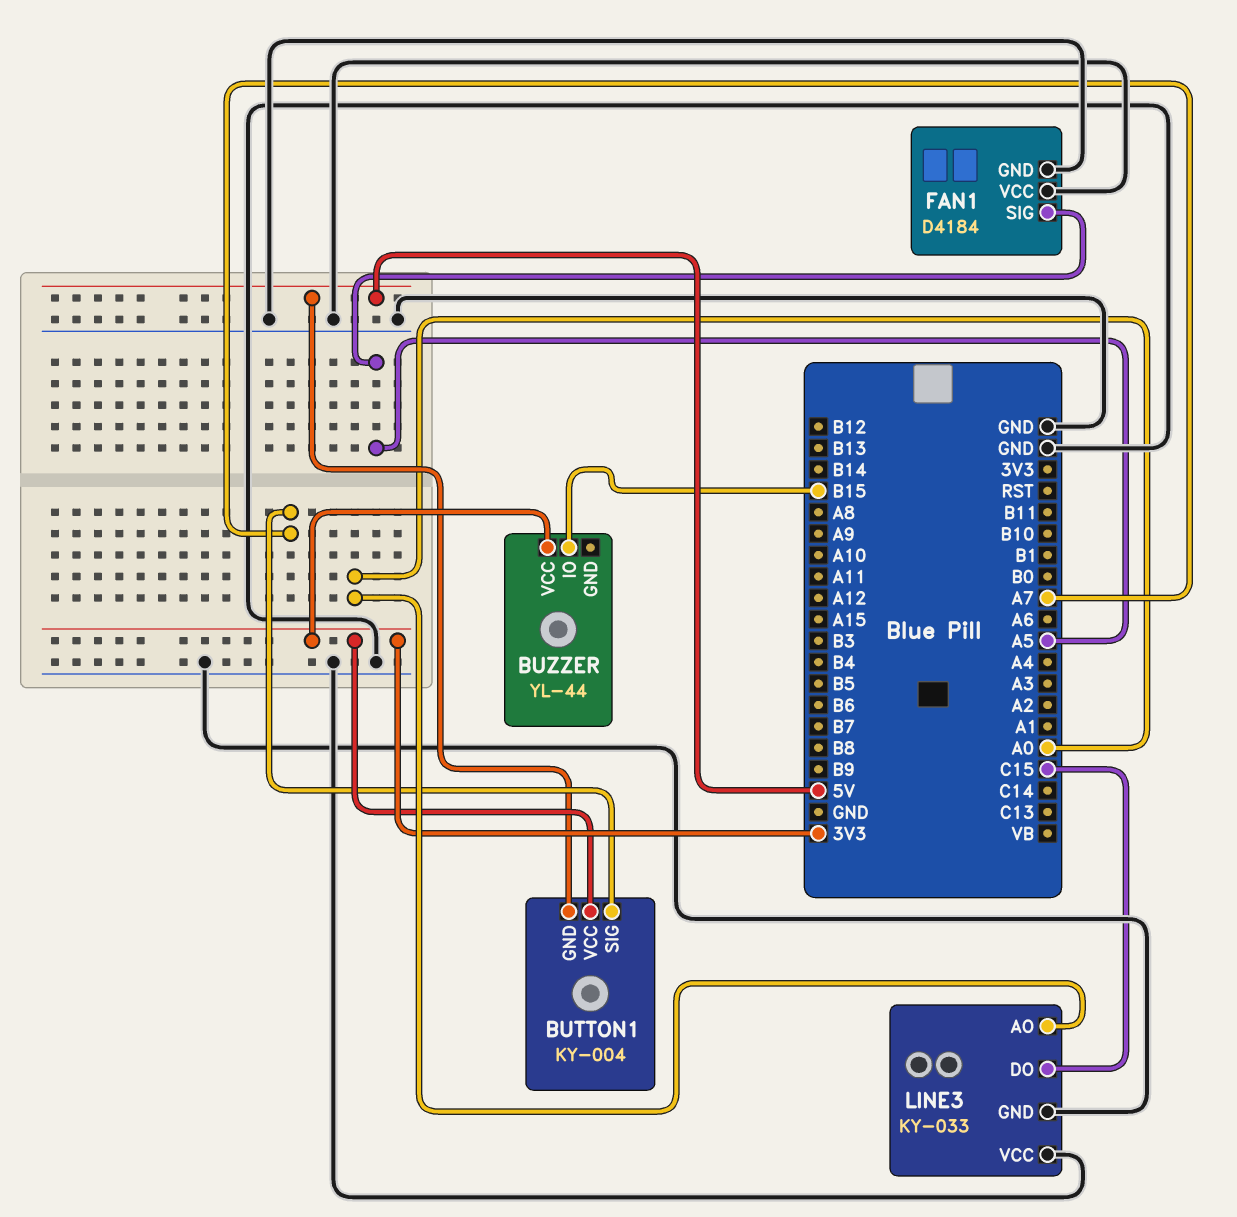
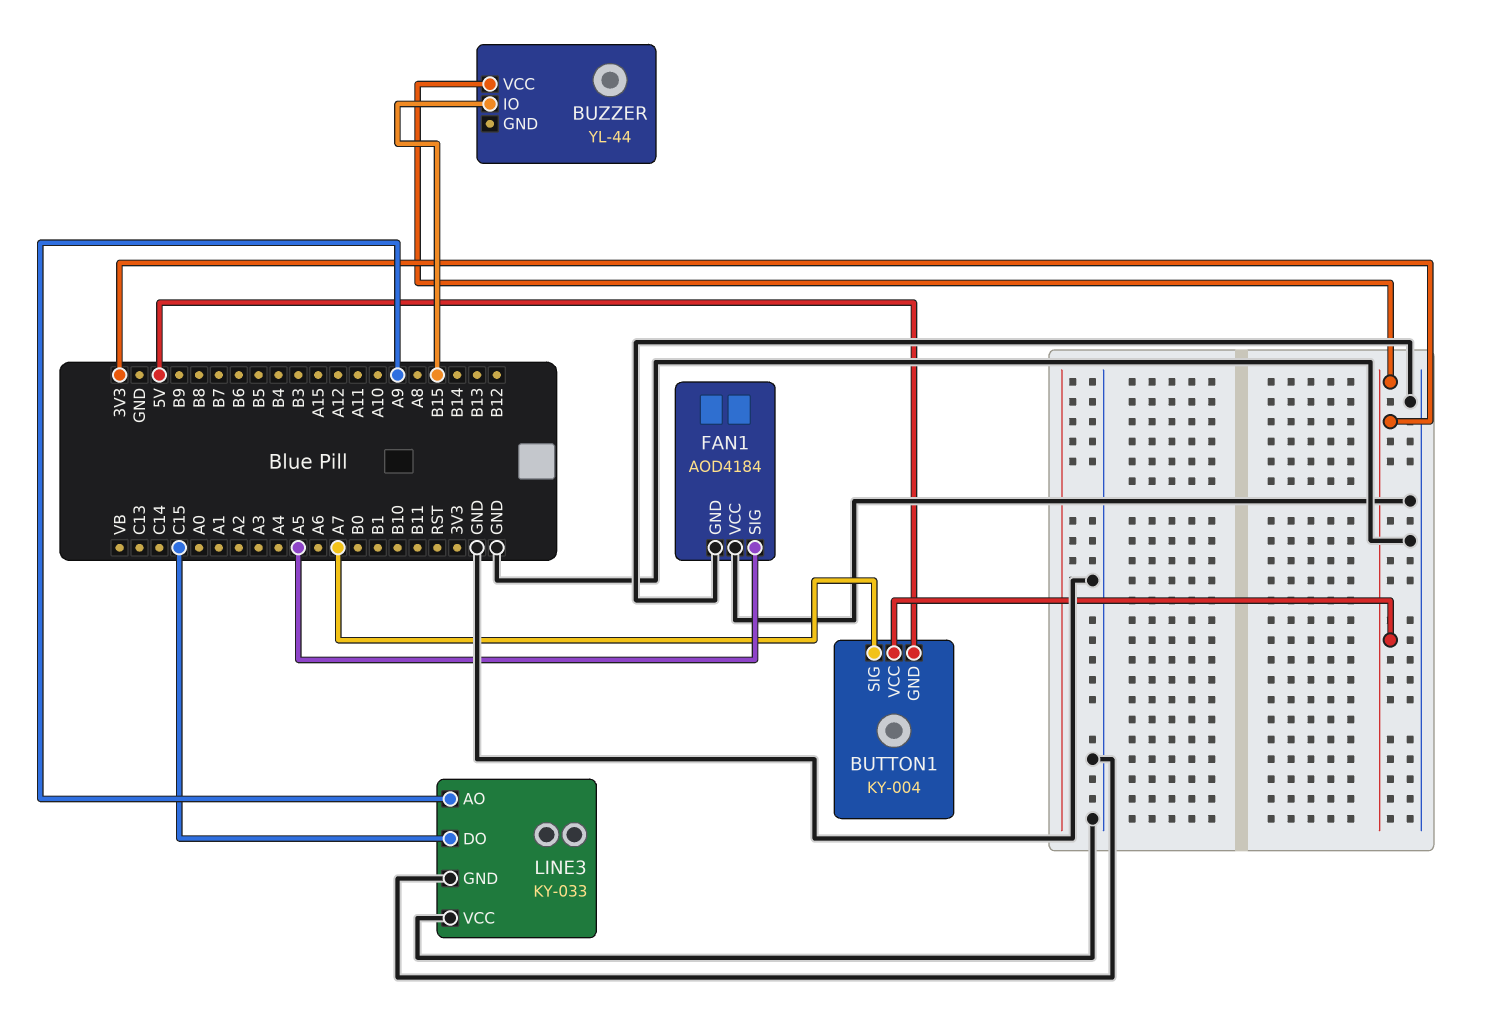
FAN1: D4184 -> AOD4184
LINE3 pin AO: A0 -> A9

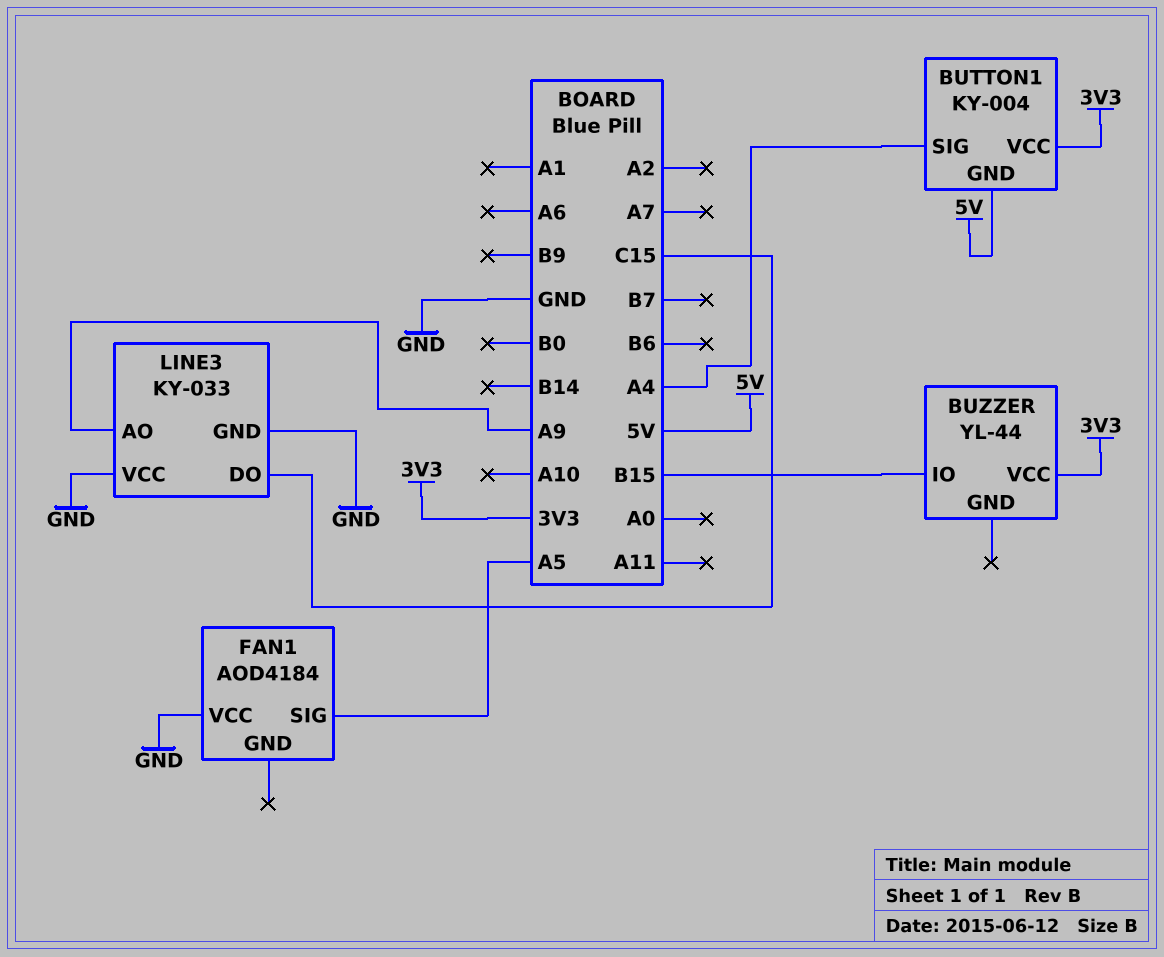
BUTTON1 pin SIG: A7 -> A4
FAN1 pin GND: GND -> none

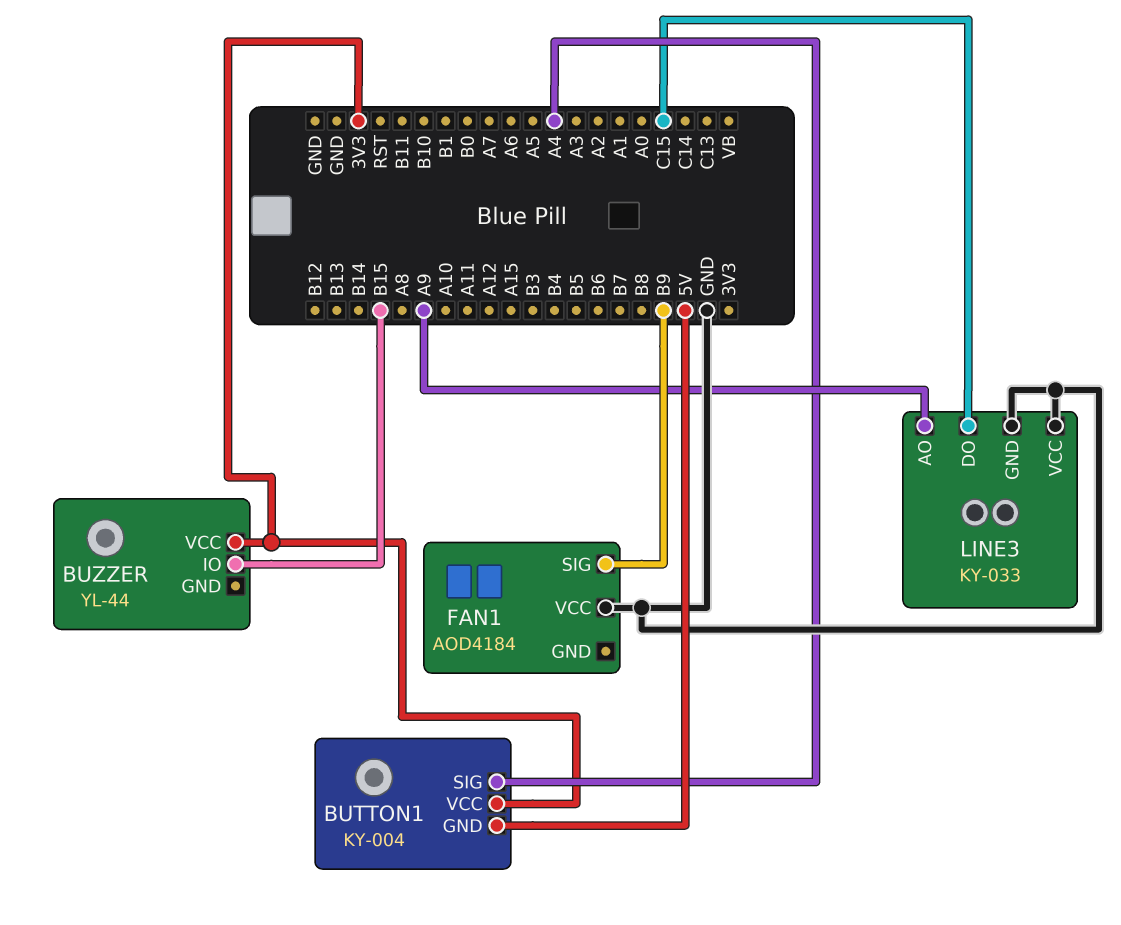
FAN1 pin SIG: A5 -> B9

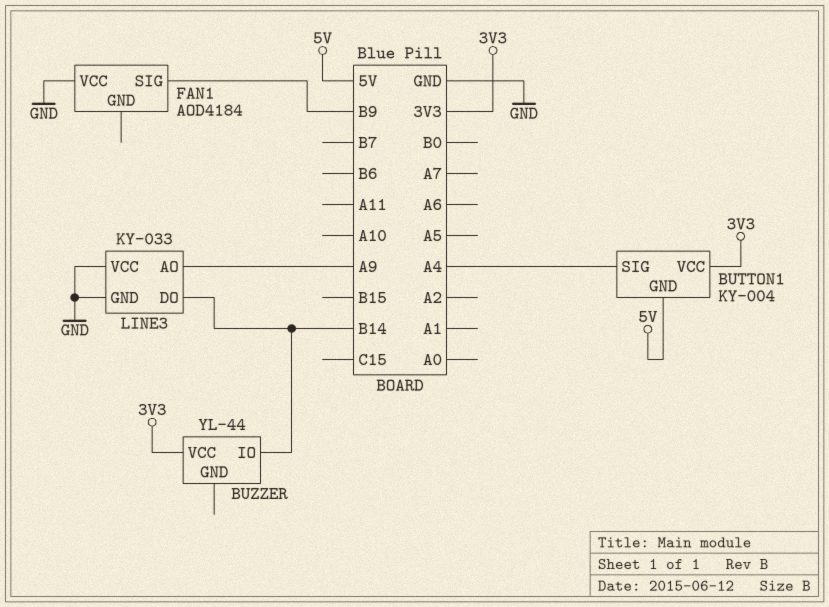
BUZZER pin IO: B15 -> B14
LINE3 pin DO: C15 -> B14

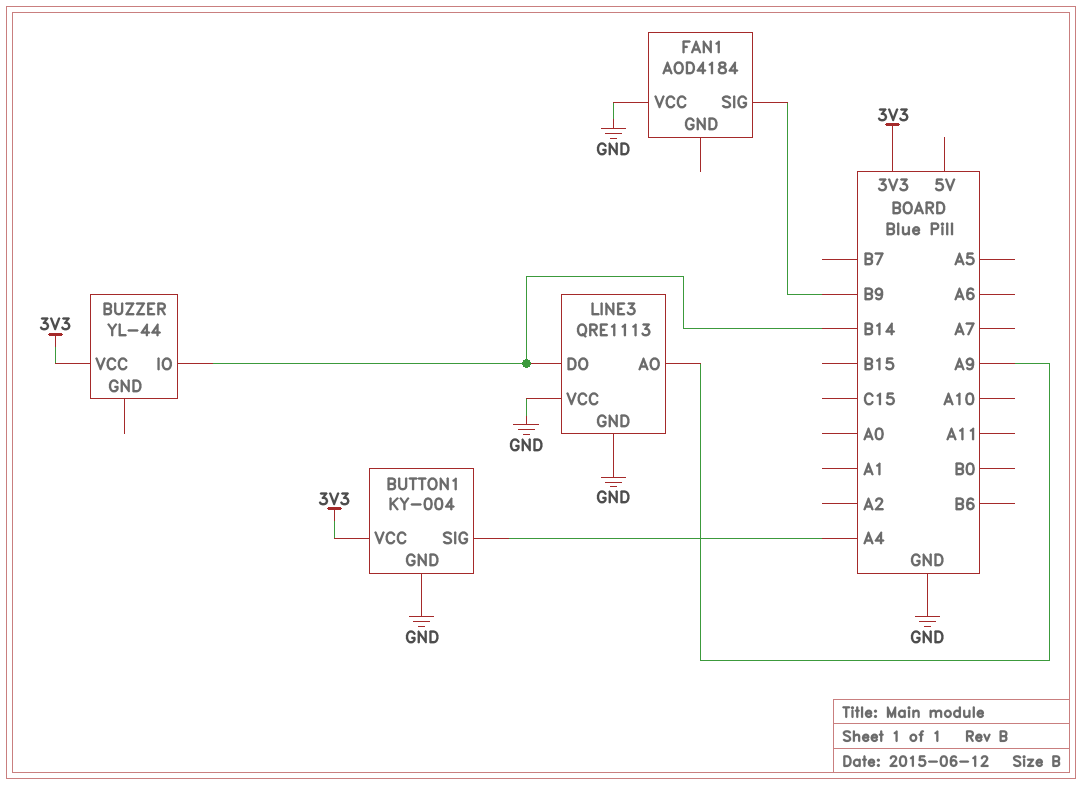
BUTTON1 pin GND: 5V -> GND
LINE3: KY-033 -> QRE1113

